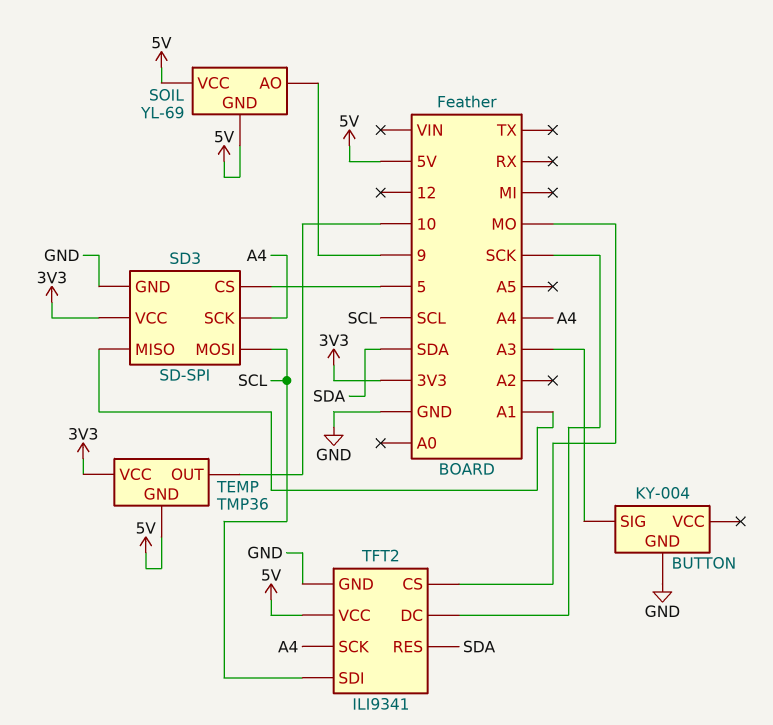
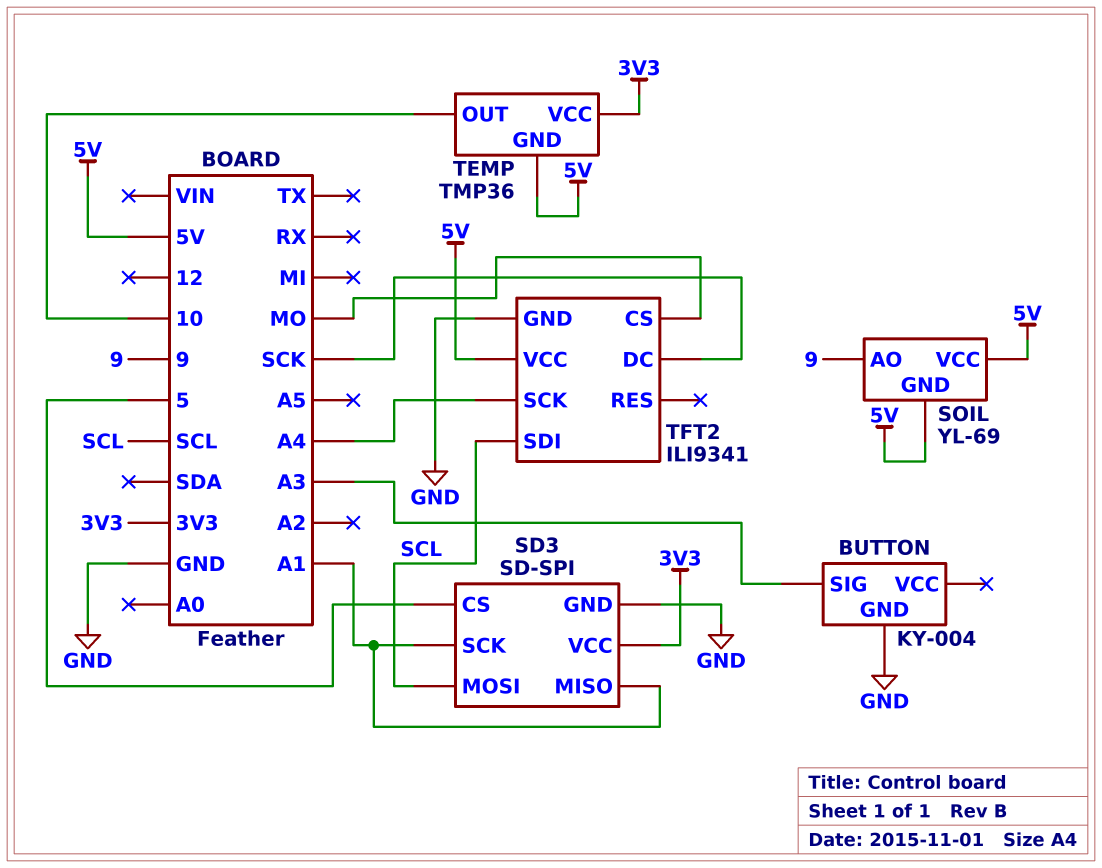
SD3 pin SCK: A4 -> A1
TFT2 pin RES: SDA -> none

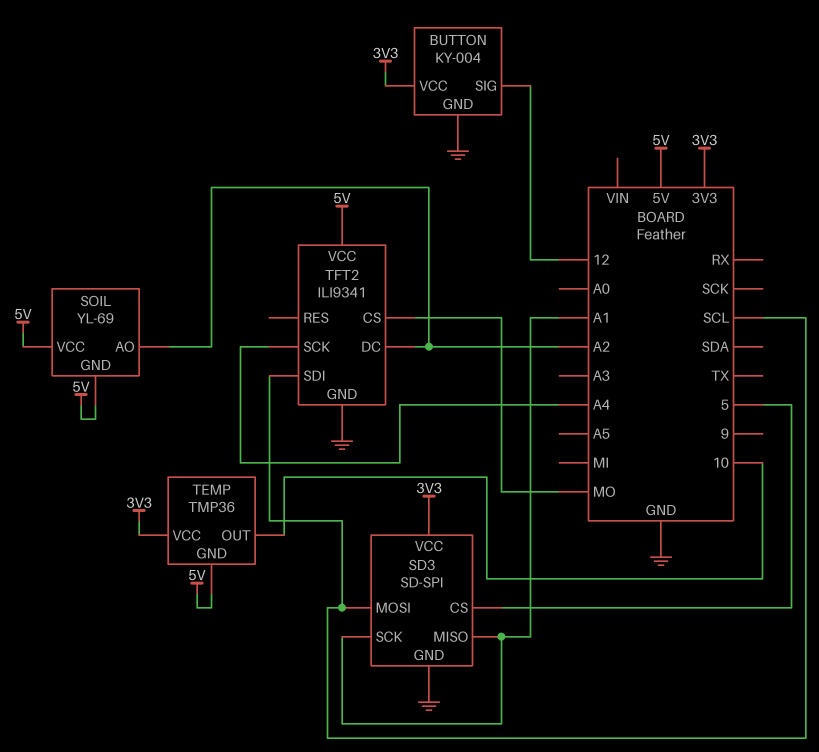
BUTTON pin SIG: A3 -> 12
BUTTON pin VCC: none -> 3V3
SOIL pin AO: 9 -> A2
TFT2 pin DC: SCK -> A2

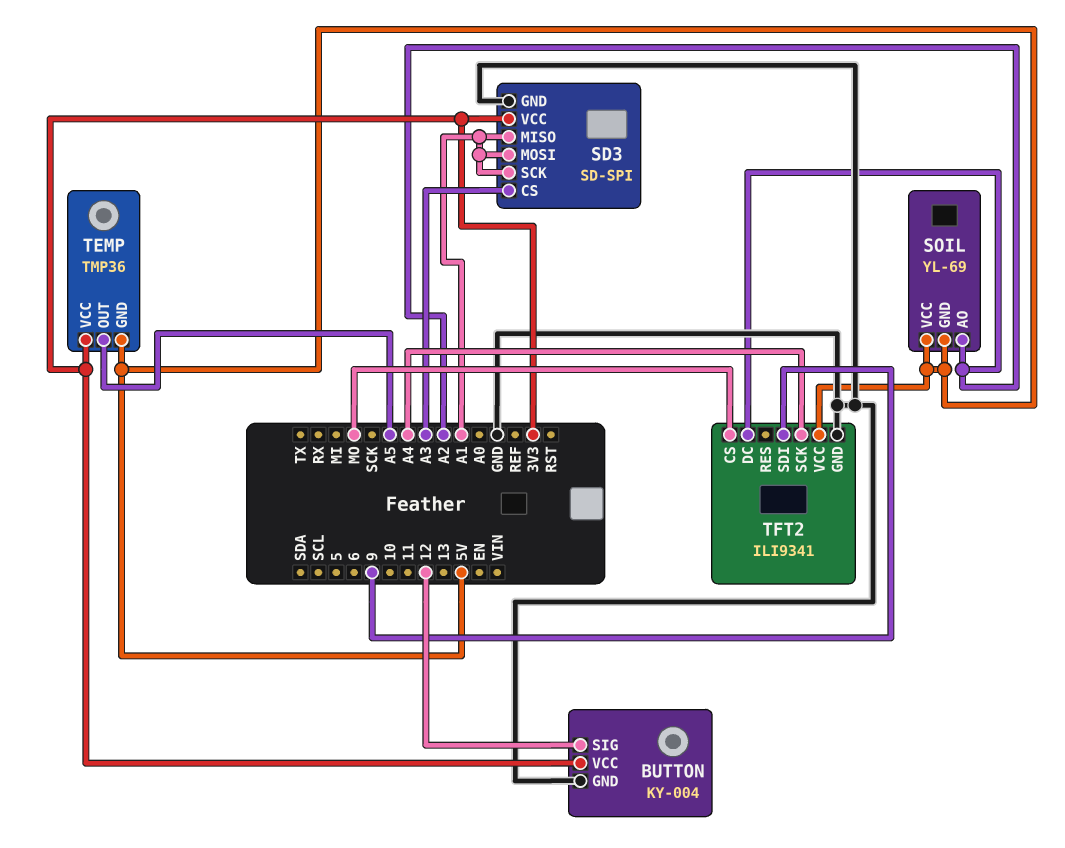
SD3 pin CS: 5 -> A3
SD3 pin MOSI: SCL -> A1
TEMP pin OUT: 10 -> A5
TFT2 pin SDI: SCL -> 9

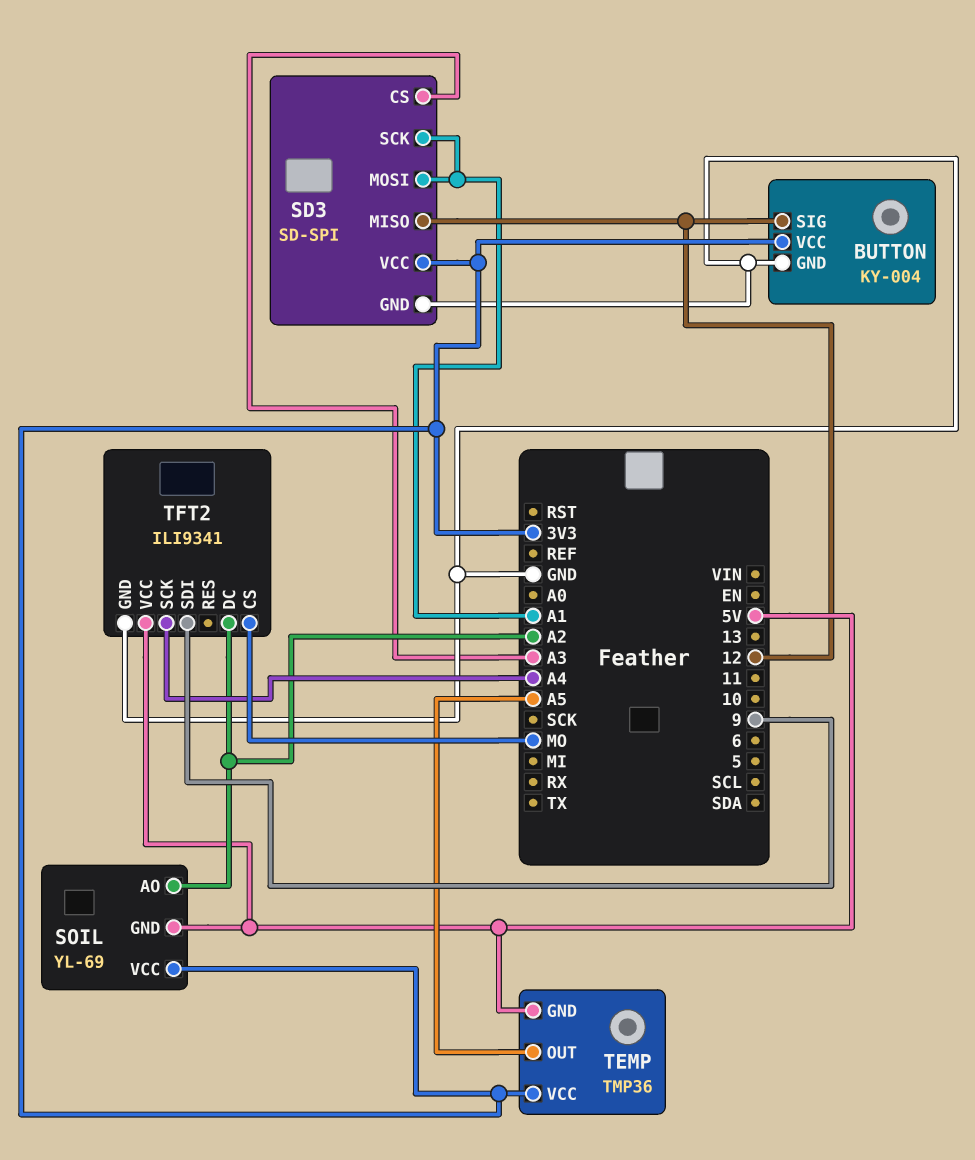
SD3 pin MISO: A1 -> 12
SOIL pin VCC: 5V -> 3V3

